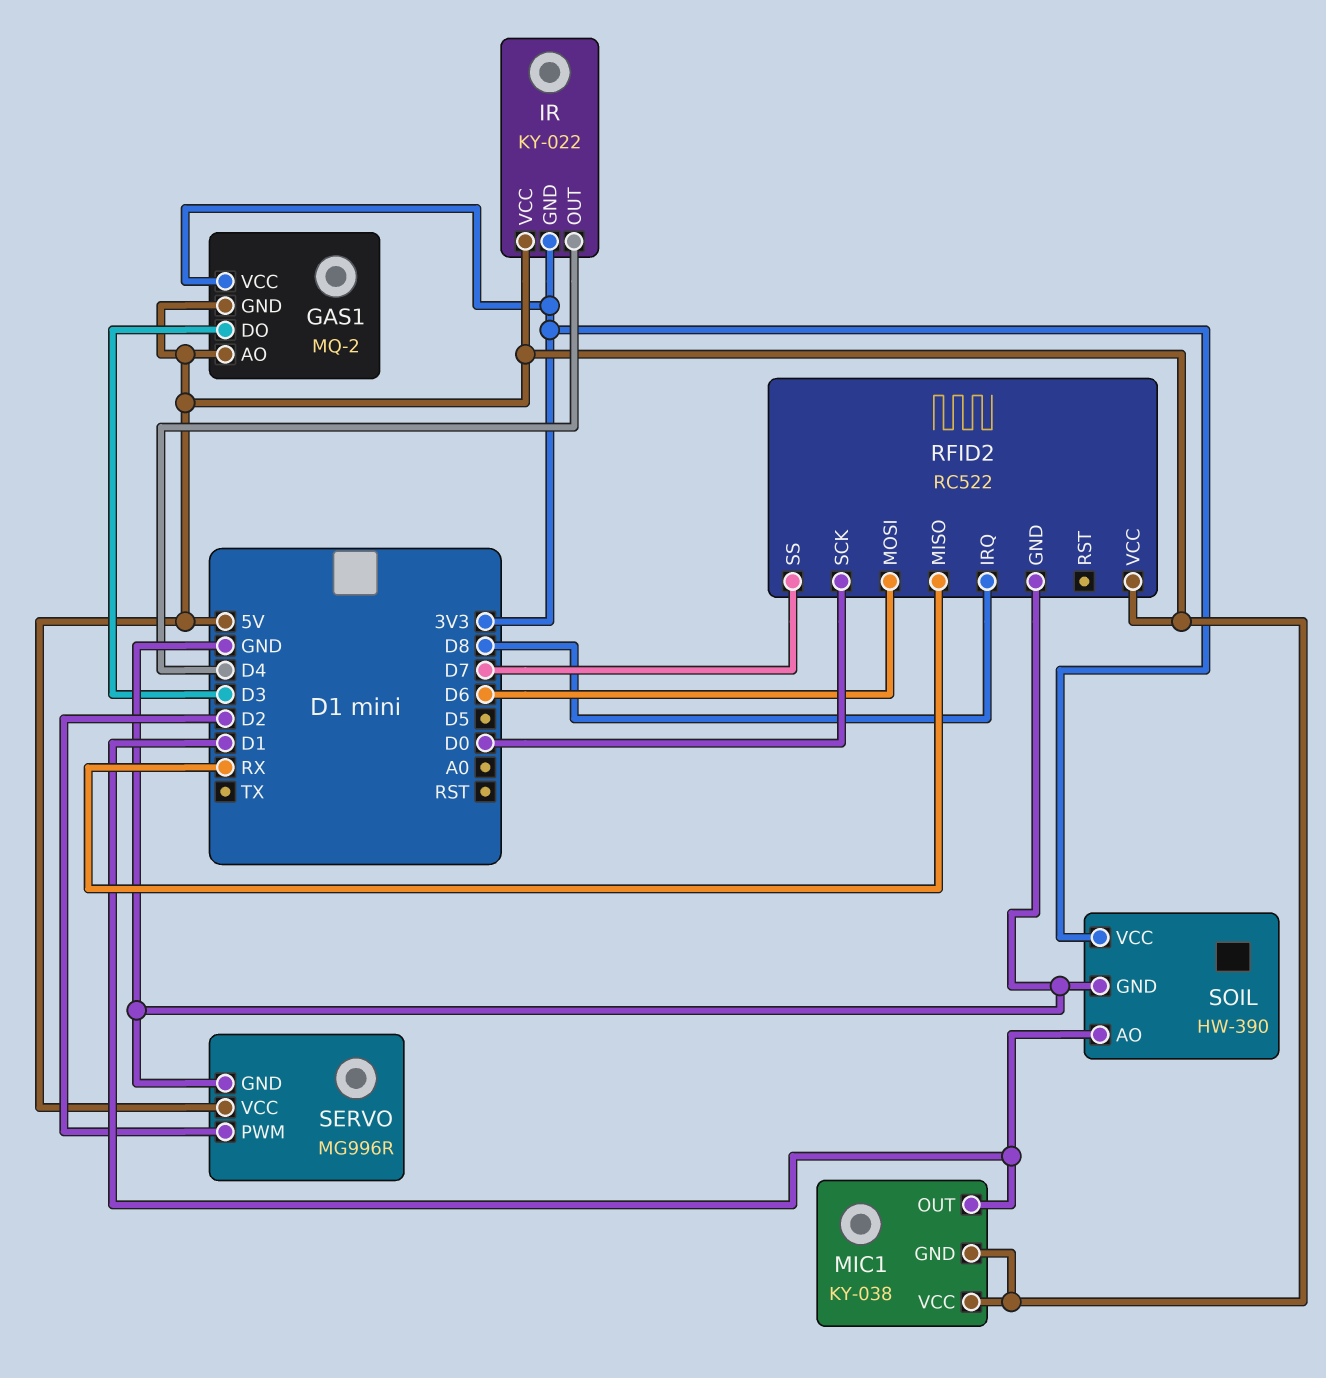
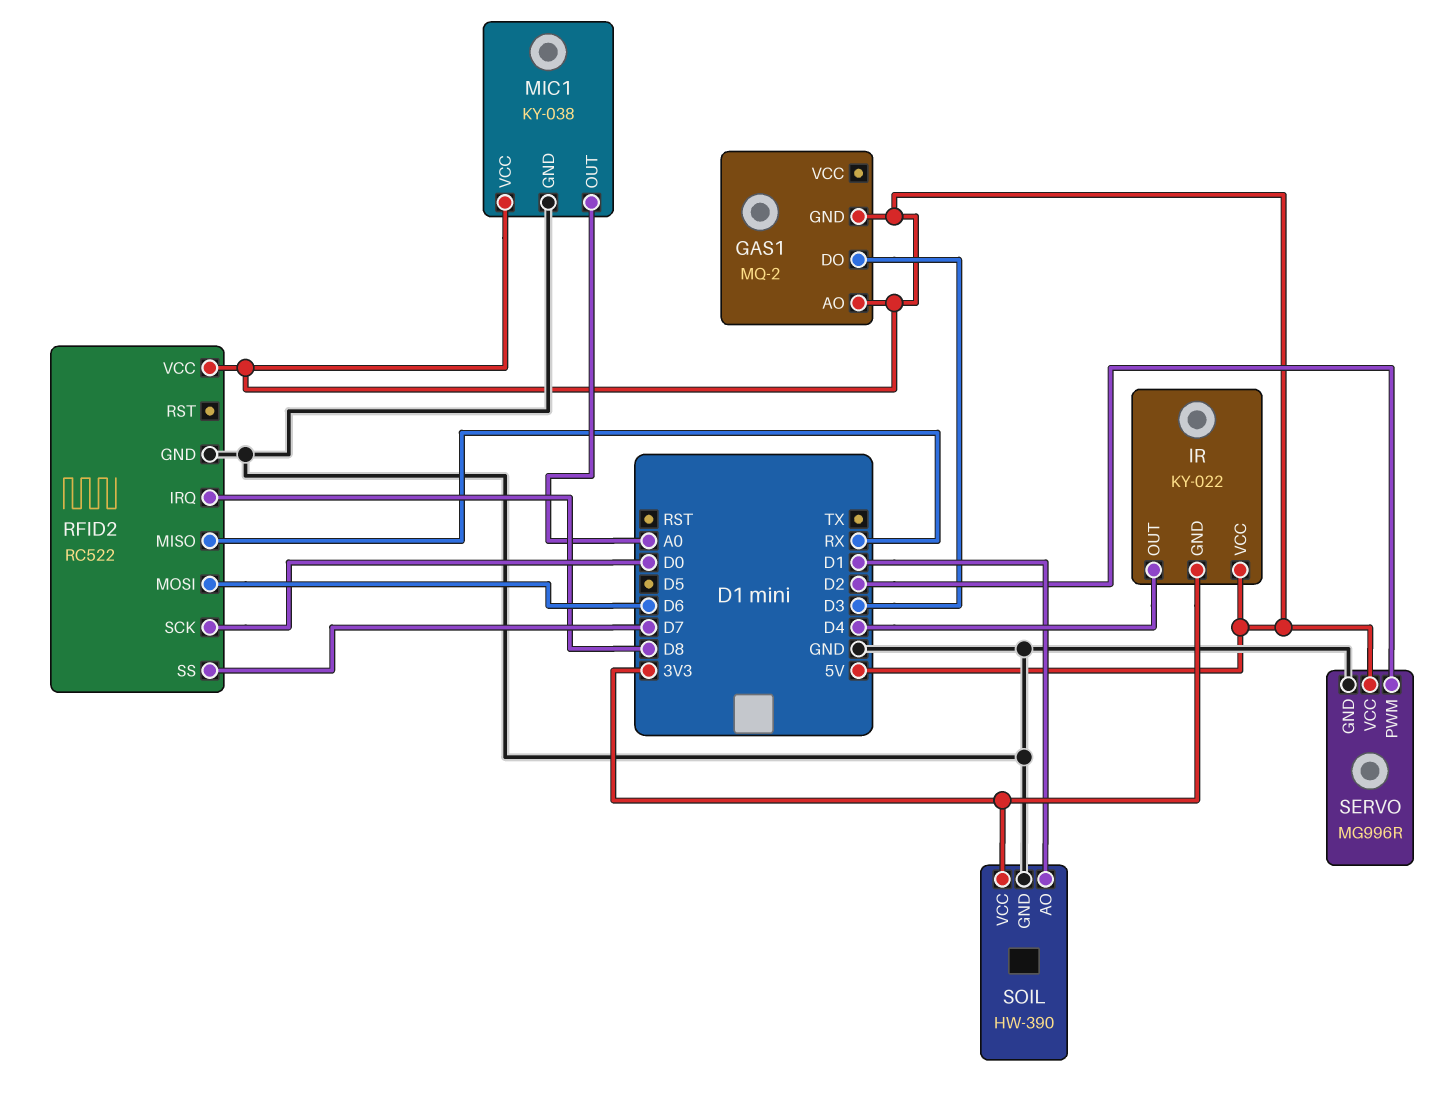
GAS1 pin VCC: 3V3 -> none
MIC1 pin GND: 5V -> GND
MIC1 pin OUT: D1 -> A0

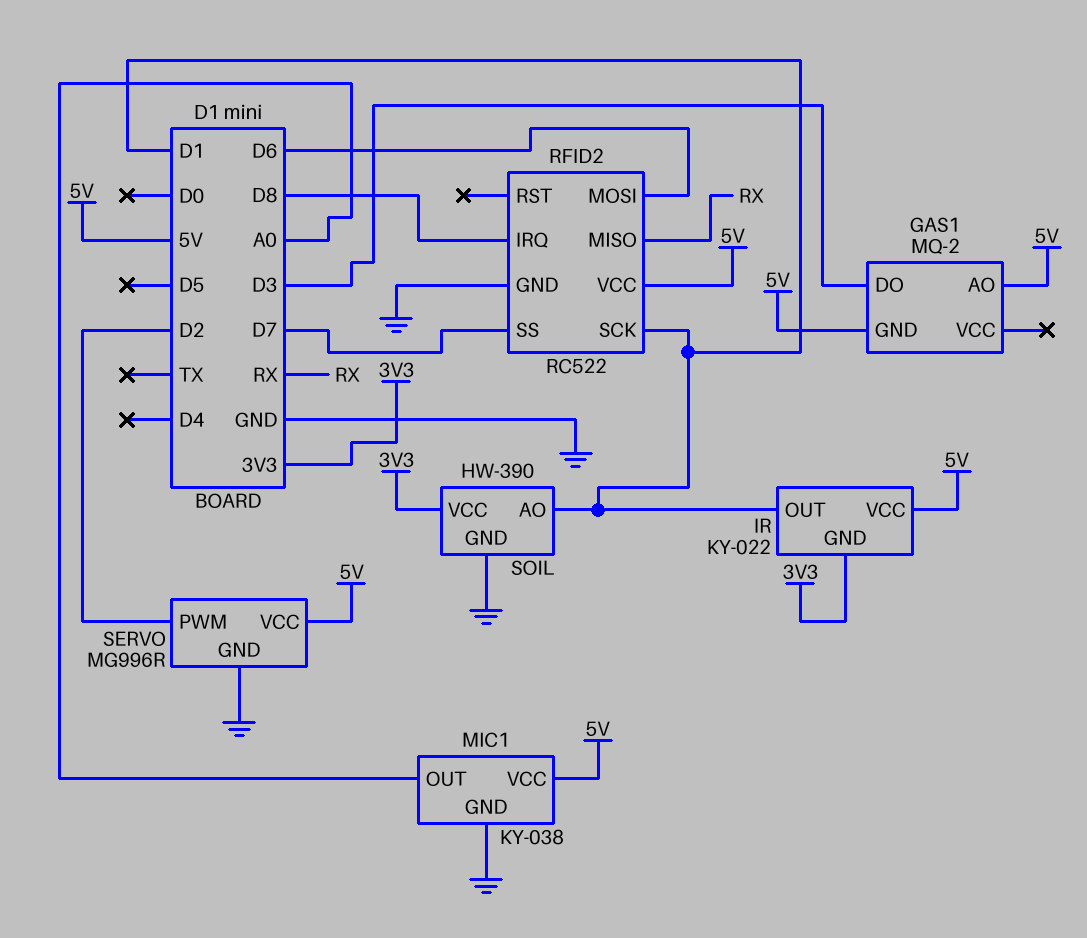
IR pin OUT: D4 -> D1
RFID2 pin SCK: D0 -> D1

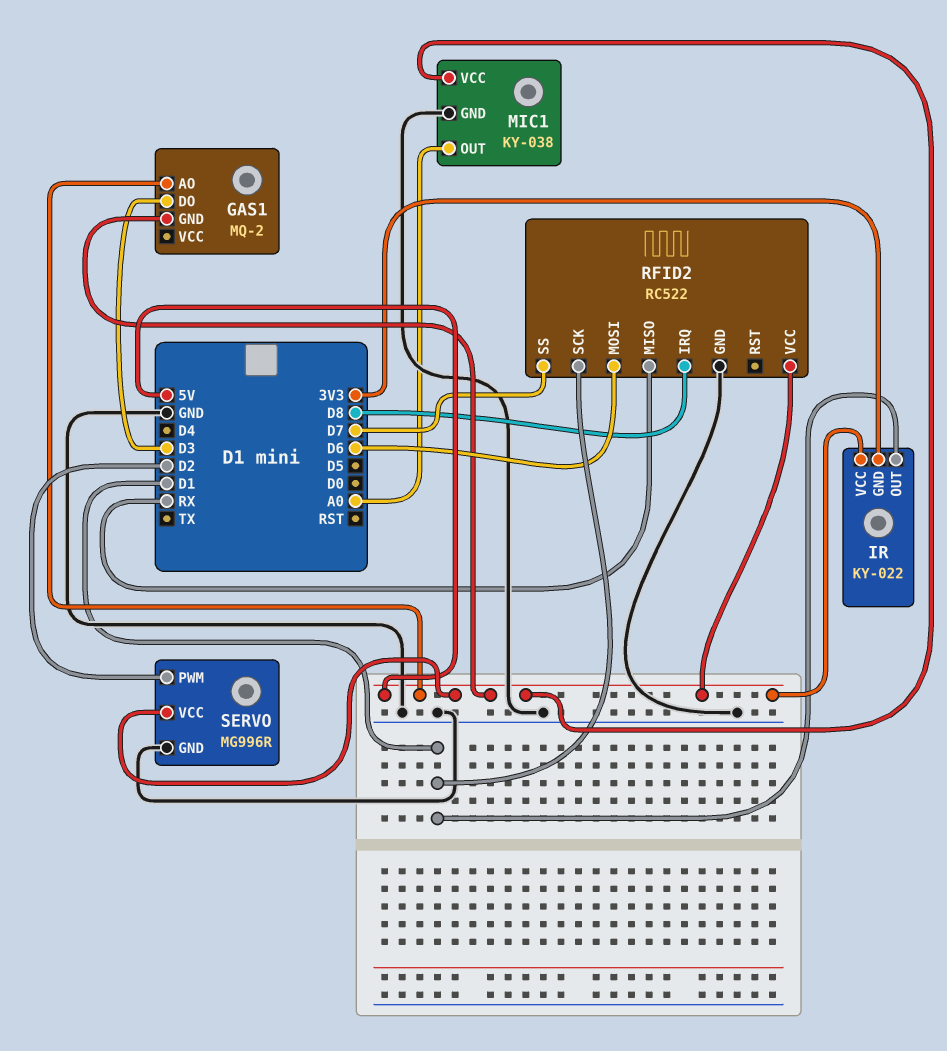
SOIL: HW-390 -> none
SOIL pin AO: D1 -> none
SOIL pin GND: GND -> none
SOIL pin VCC: 3V3 -> none

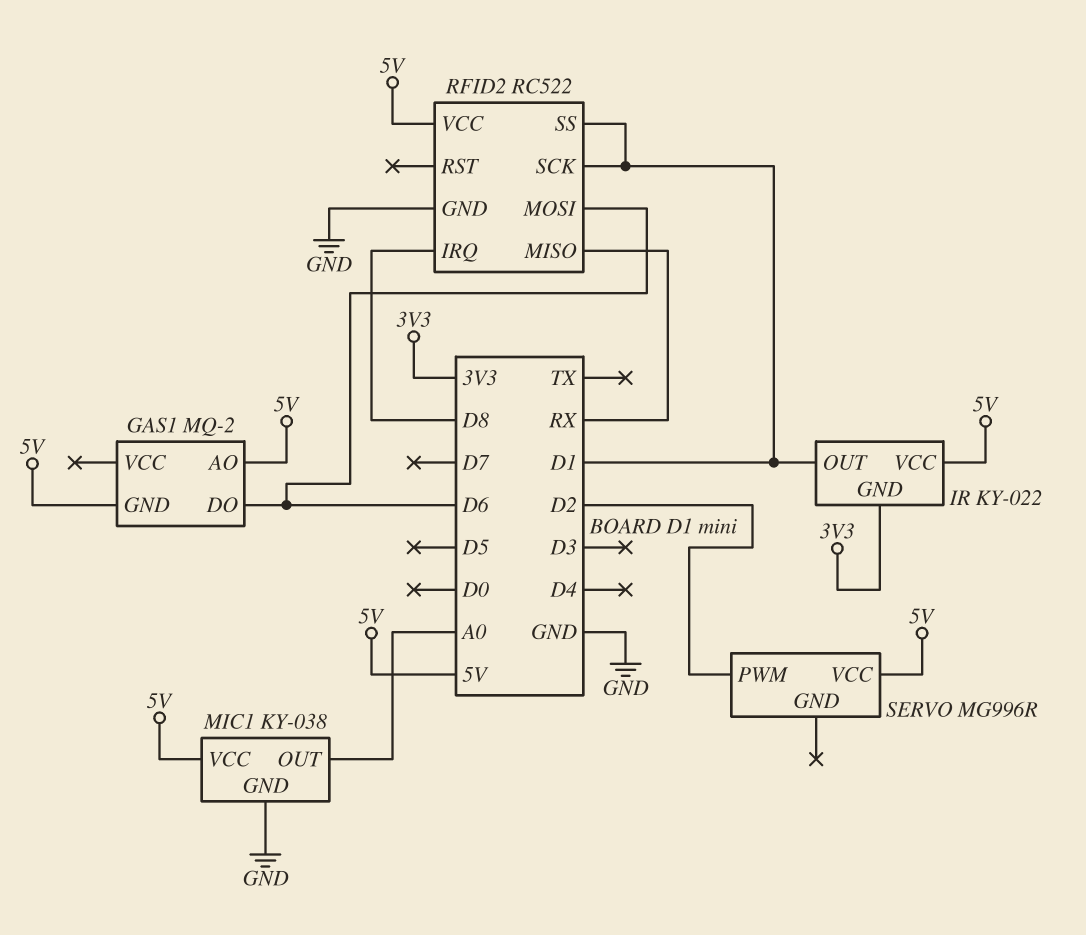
GAS1 pin DO: D3 -> D6
RFID2 pin SS: D7 -> D1
SERVO pin GND: GND -> none

